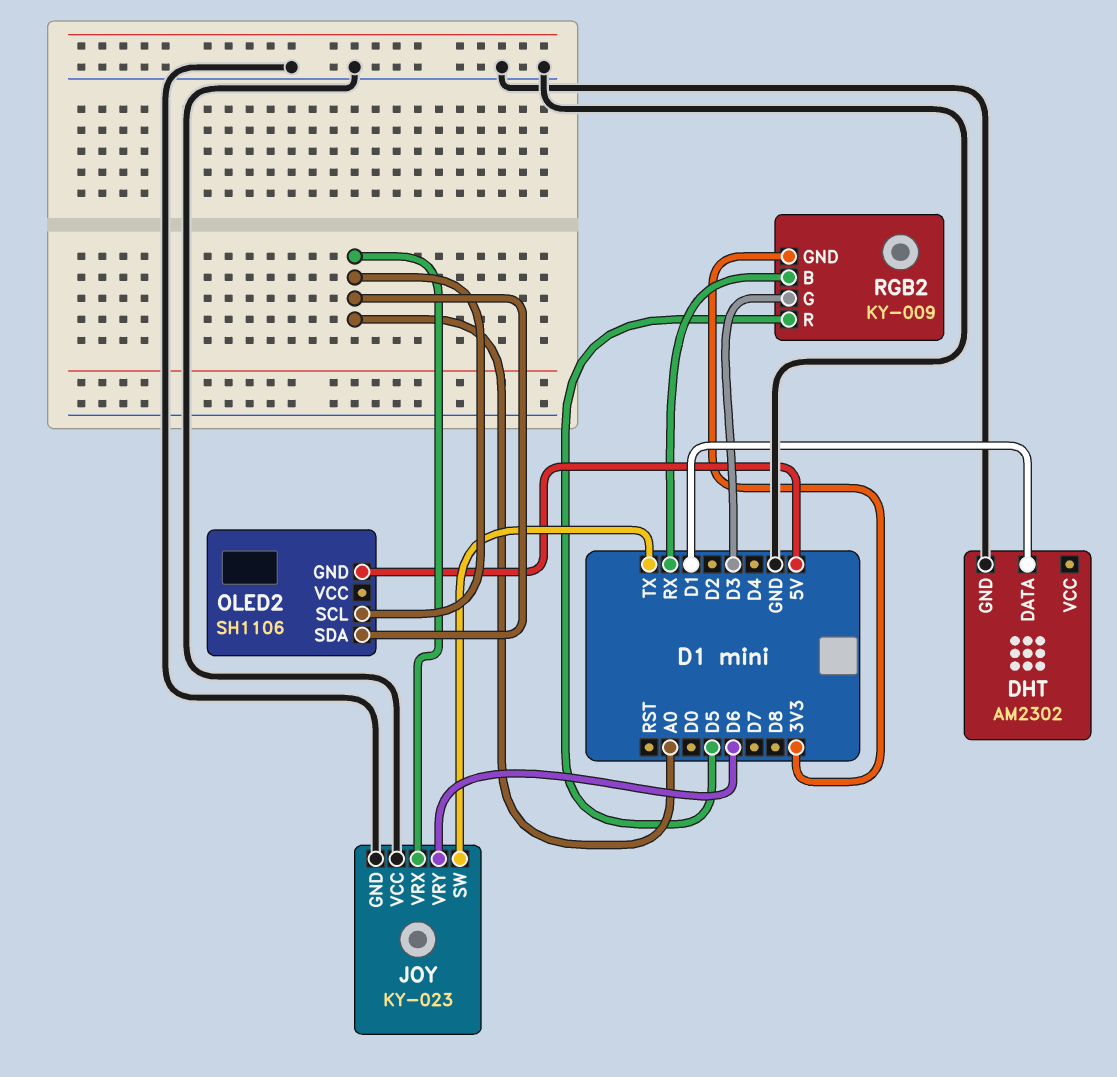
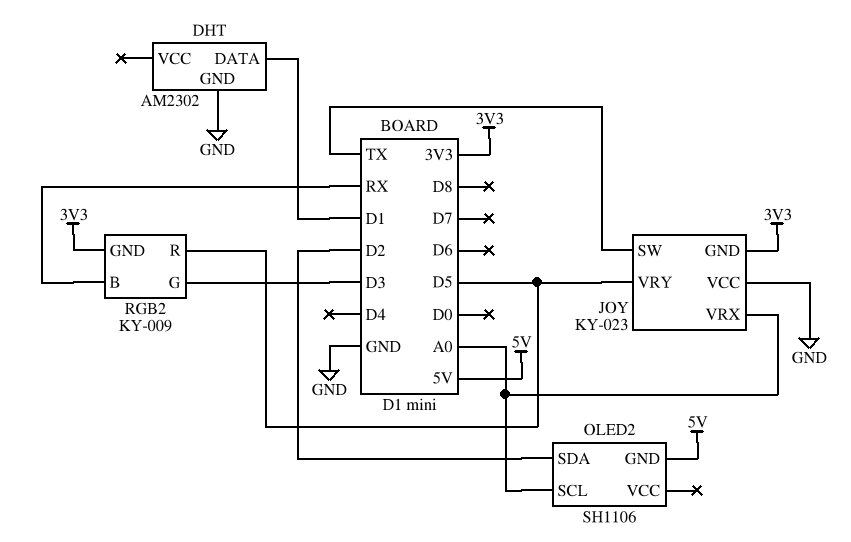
JOY pin GND: GND -> 3V3
JOY pin VRY: D6 -> D5
OLED2 pin SDA: A0 -> D2

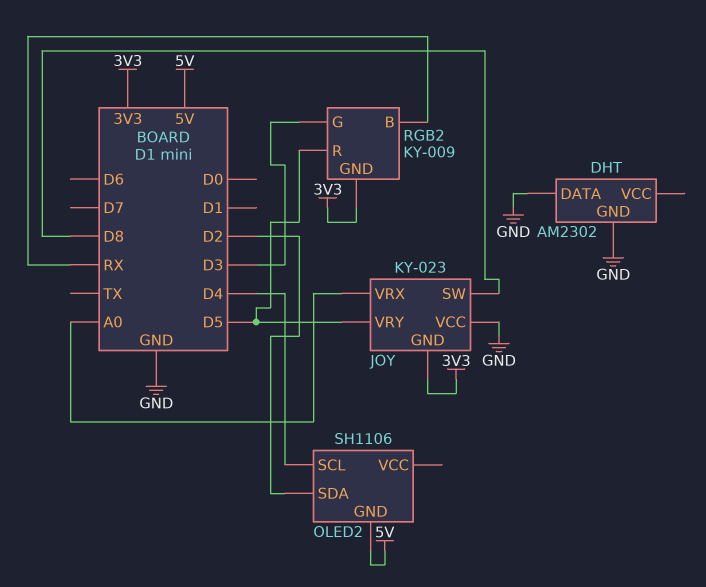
DHT pin DATA: D1 -> GND
JOY pin SW: TX -> D8
OLED2 pin SCL: A0 -> D4

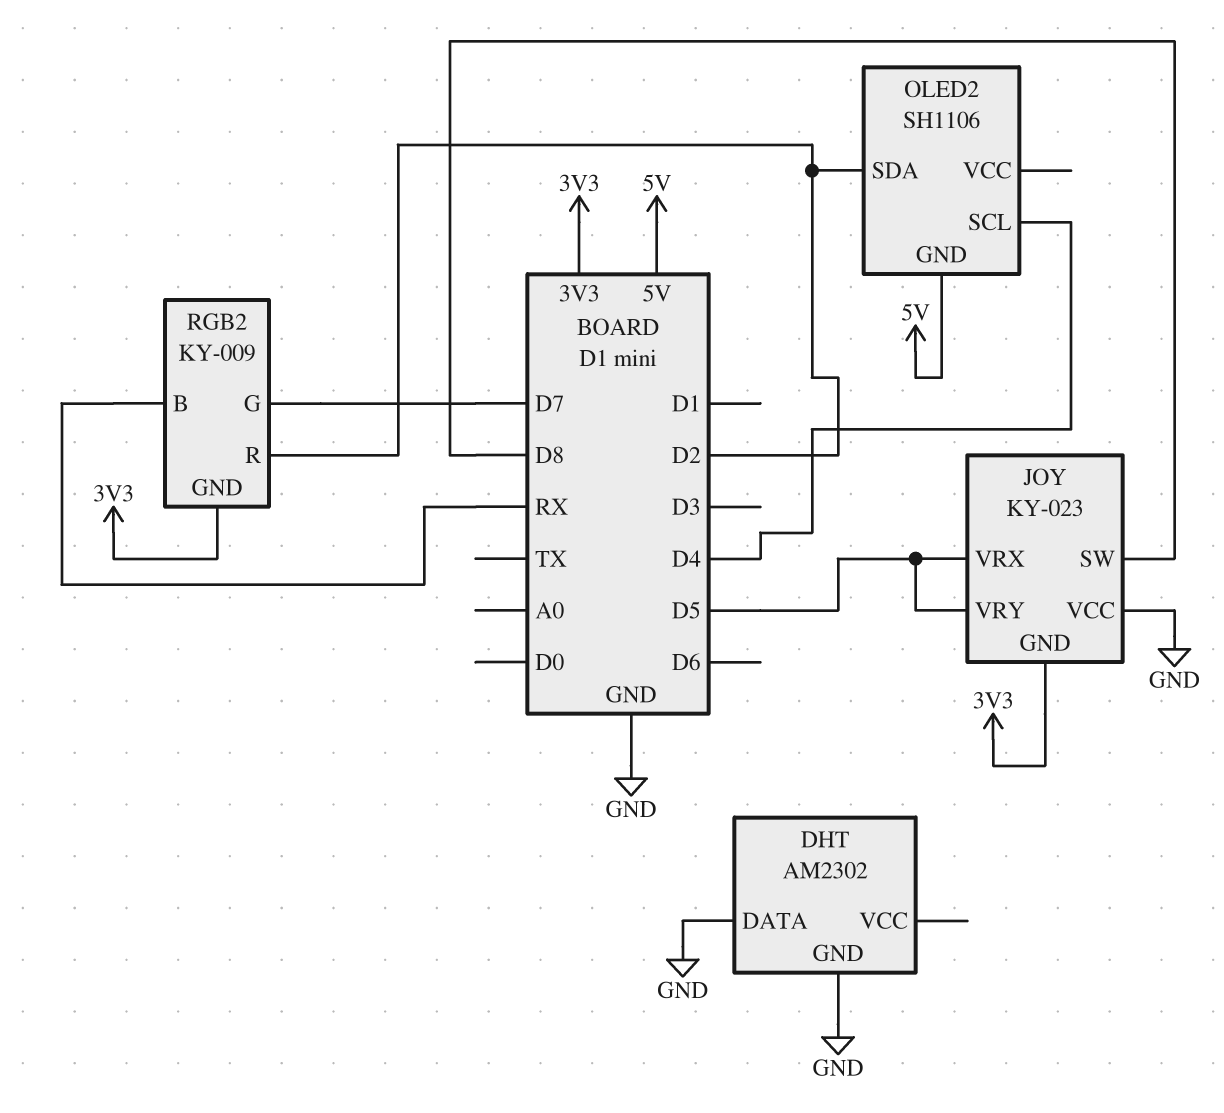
JOY pin VRX: A0 -> D5
RGB2 pin G: D3 -> D7
RGB2 pin R: D5 -> D2

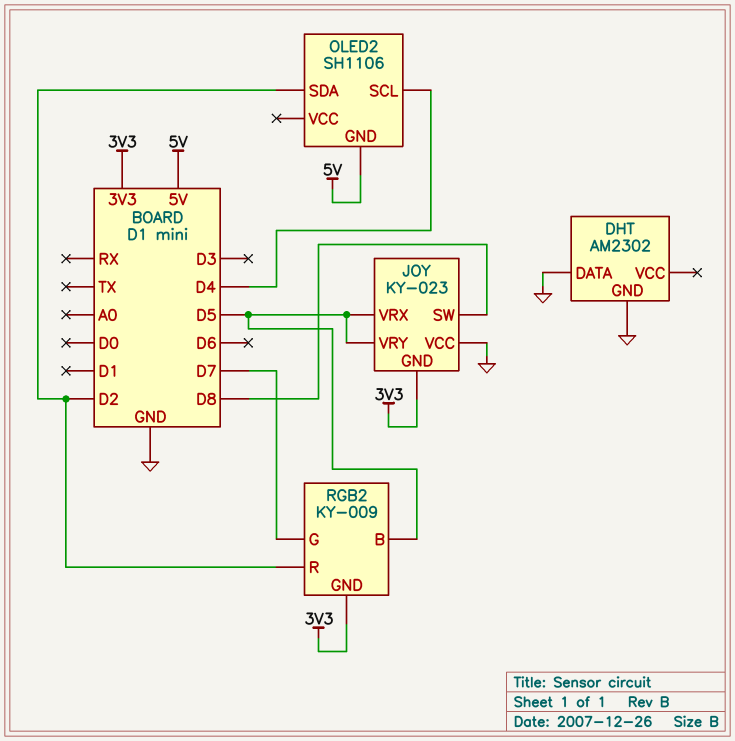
RGB2 pin B: RX -> D5

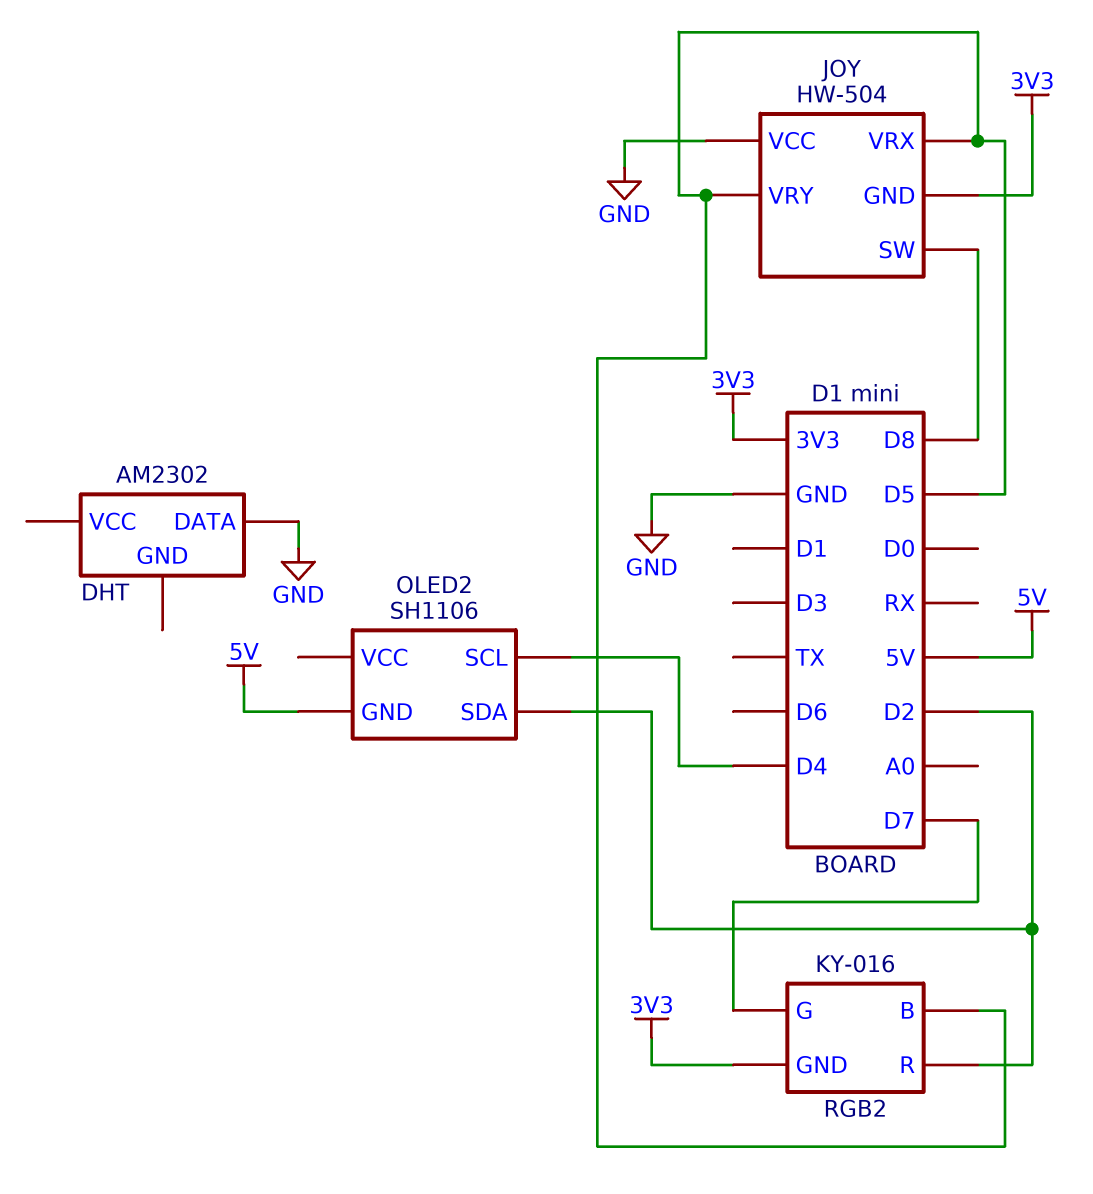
DHT pin GND: GND -> none
JOY: KY-023 -> HW-504
RGB2: KY-009 -> KY-016

